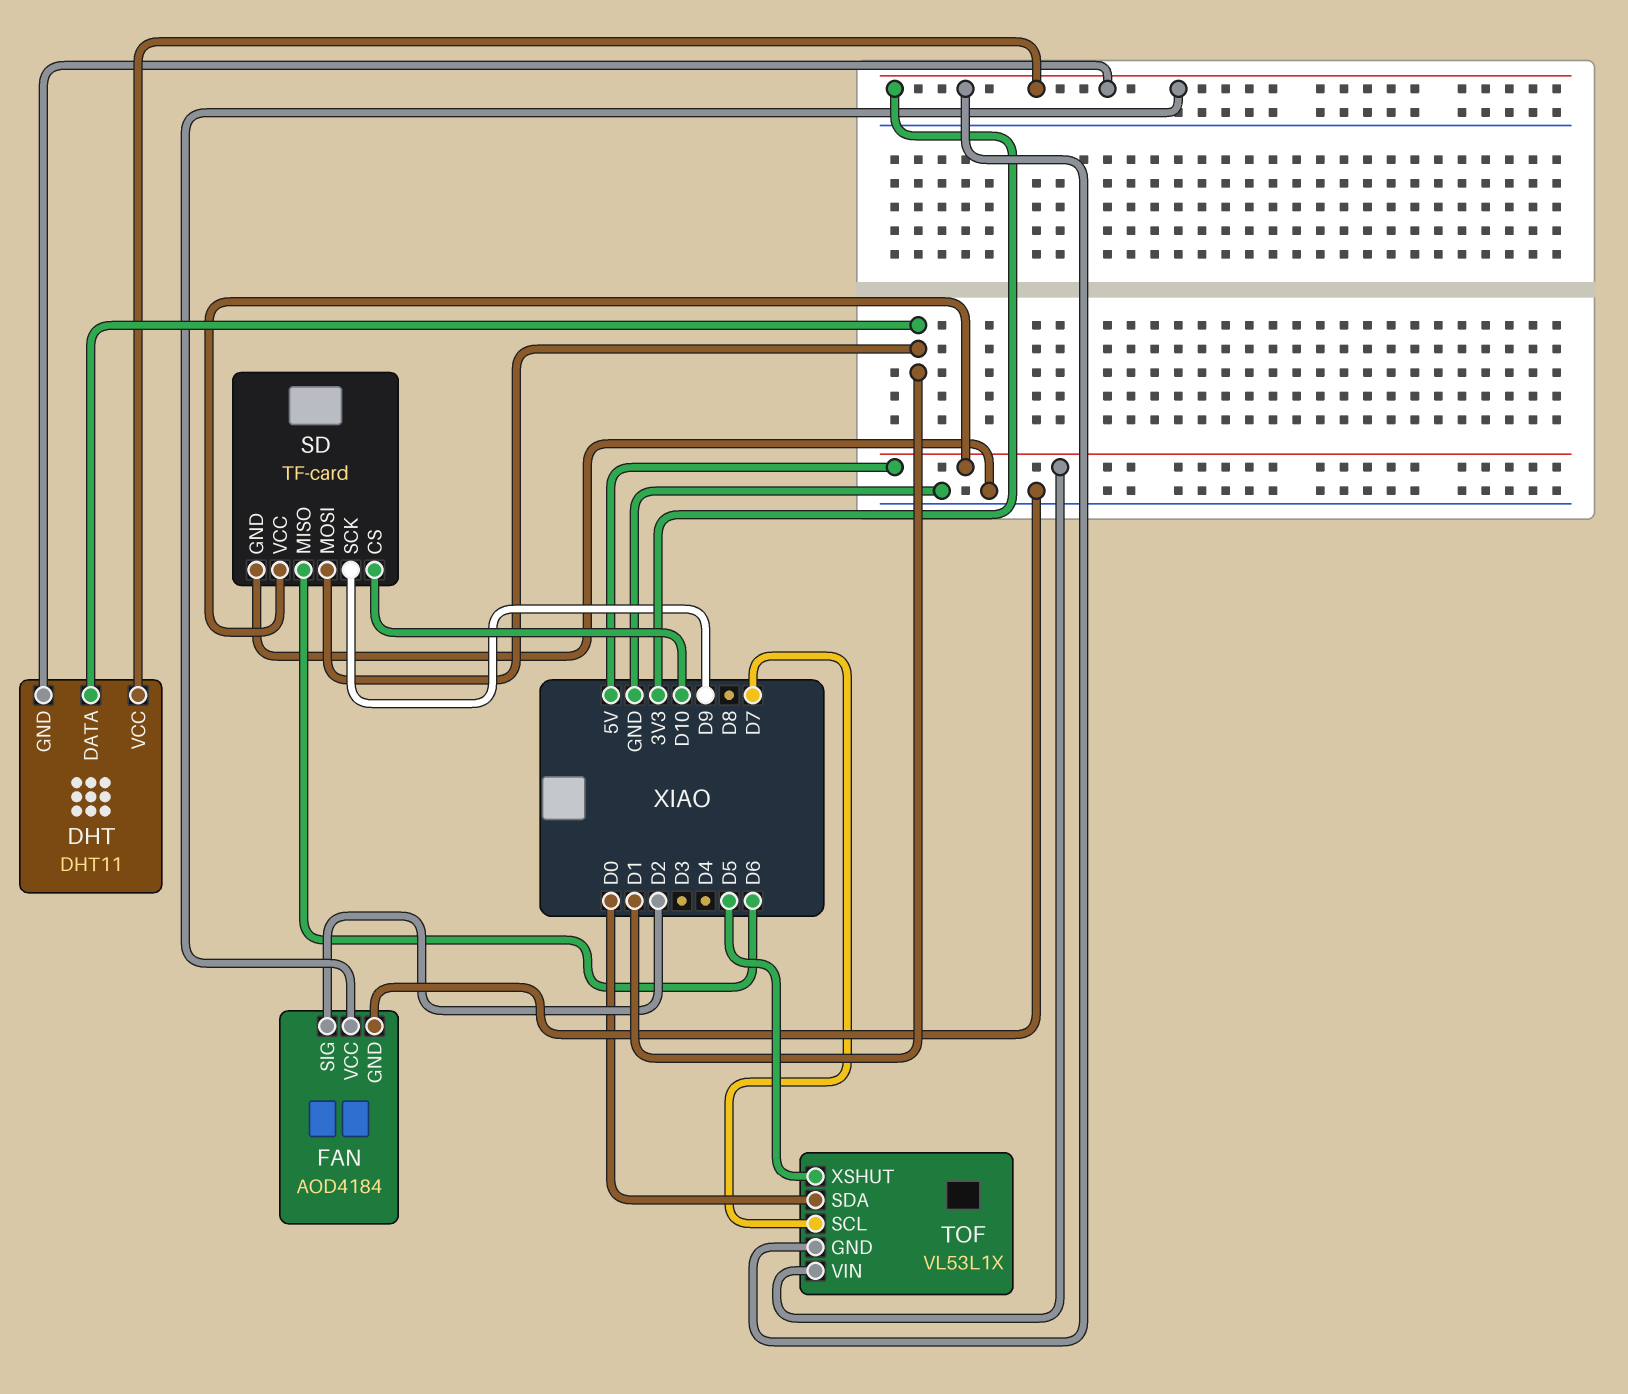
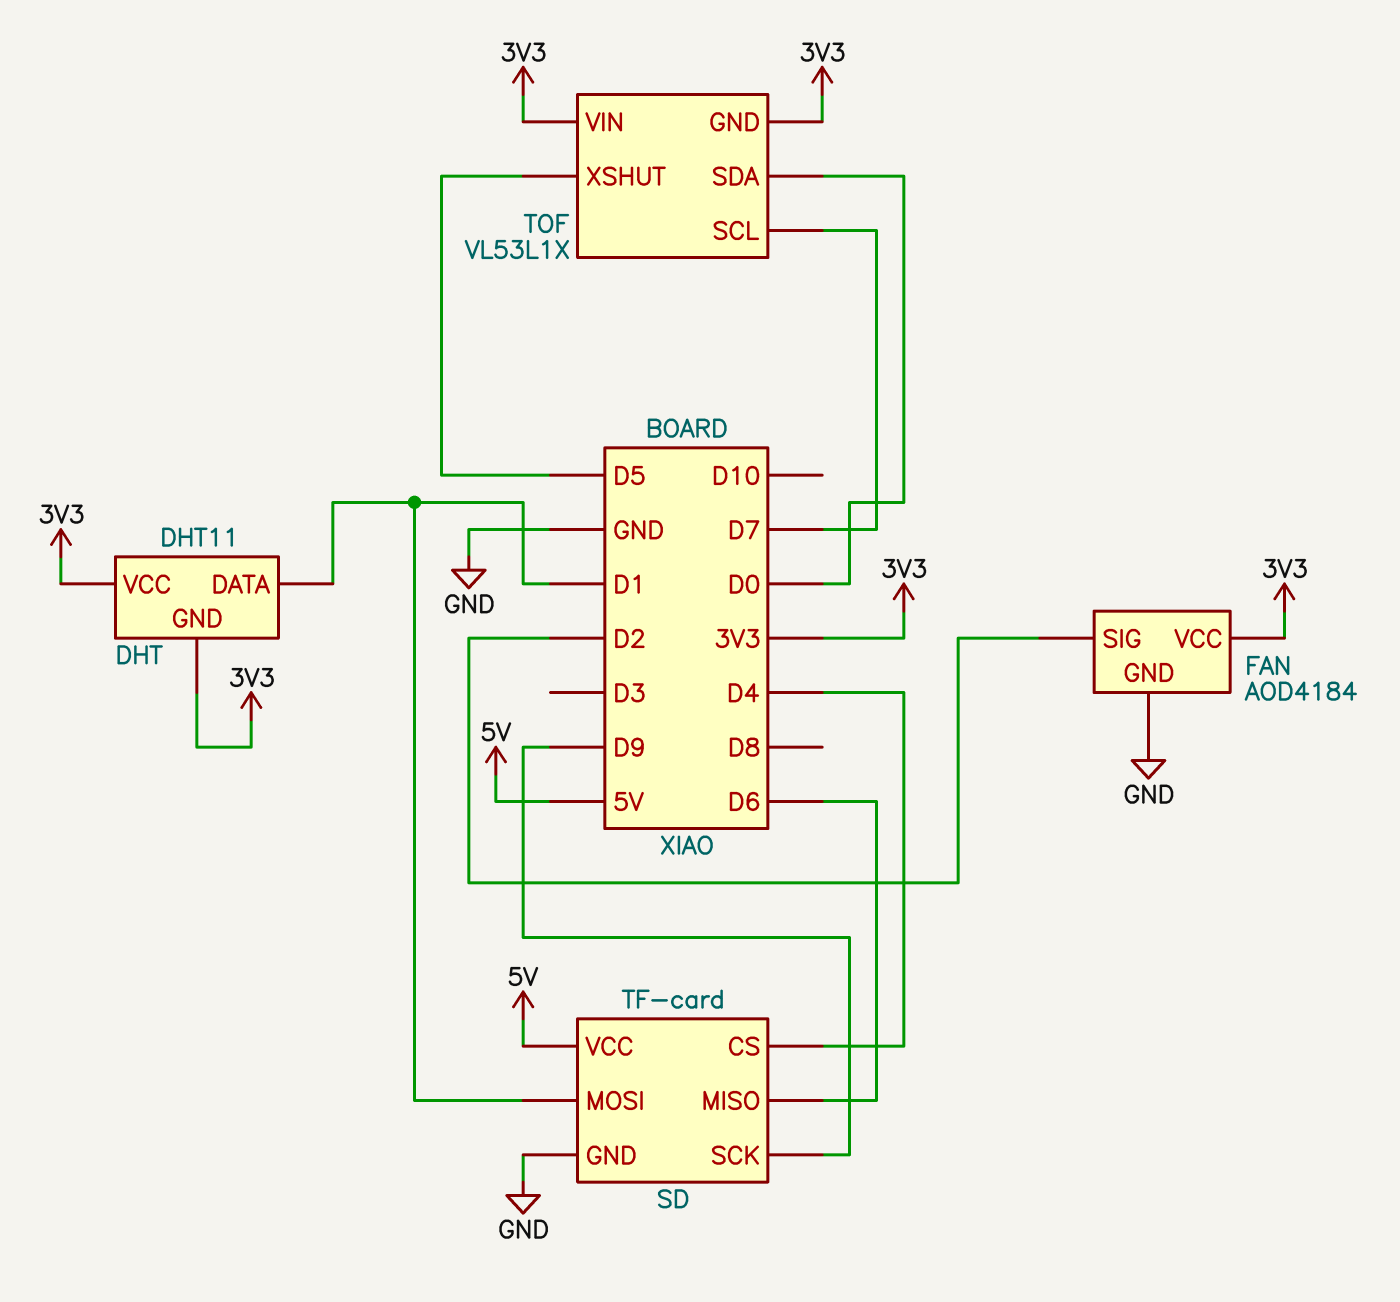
SD pin CS: D10 -> D4
TOF pin VIN: 5V -> 3V3

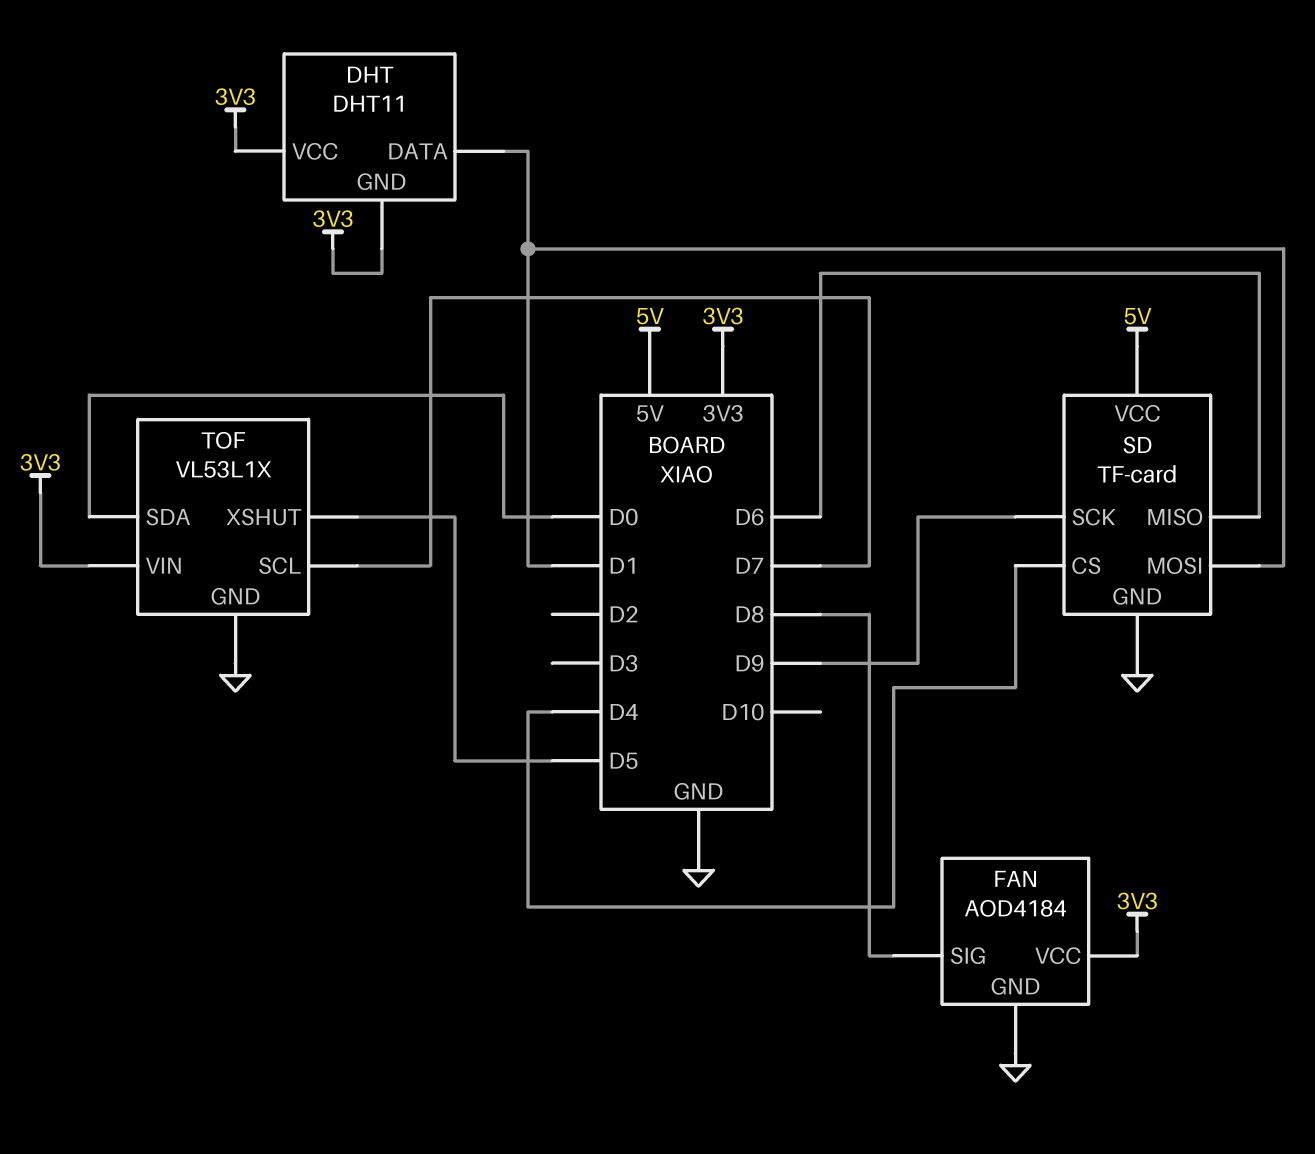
FAN pin SIG: D2 -> D8
TOF pin GND: 3V3 -> GND

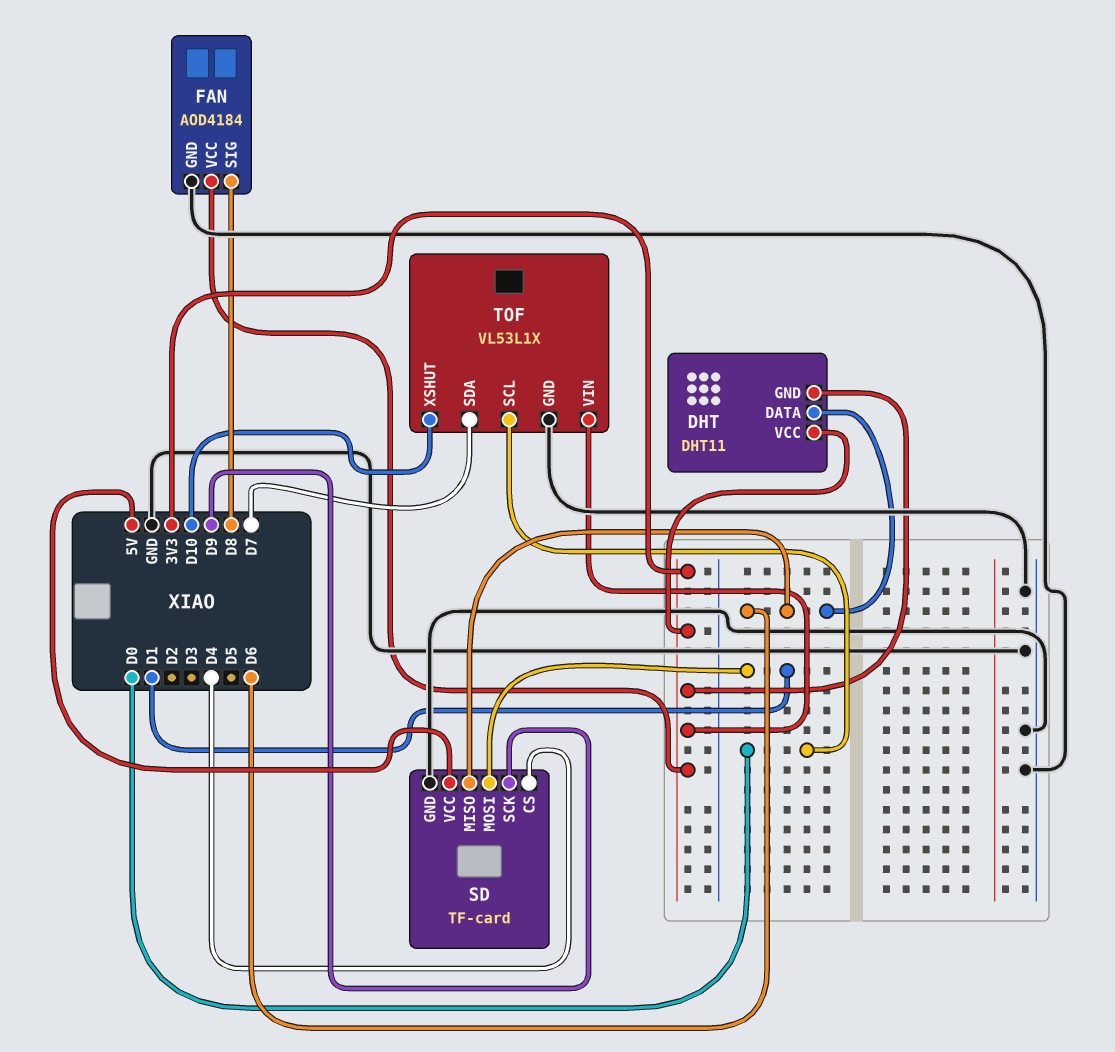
DHT pin DATA: D1 -> D6
TOF pin SCL: D7 -> D0
TOF pin SDA: D0 -> D7
TOF pin XSHUT: D5 -> D10

